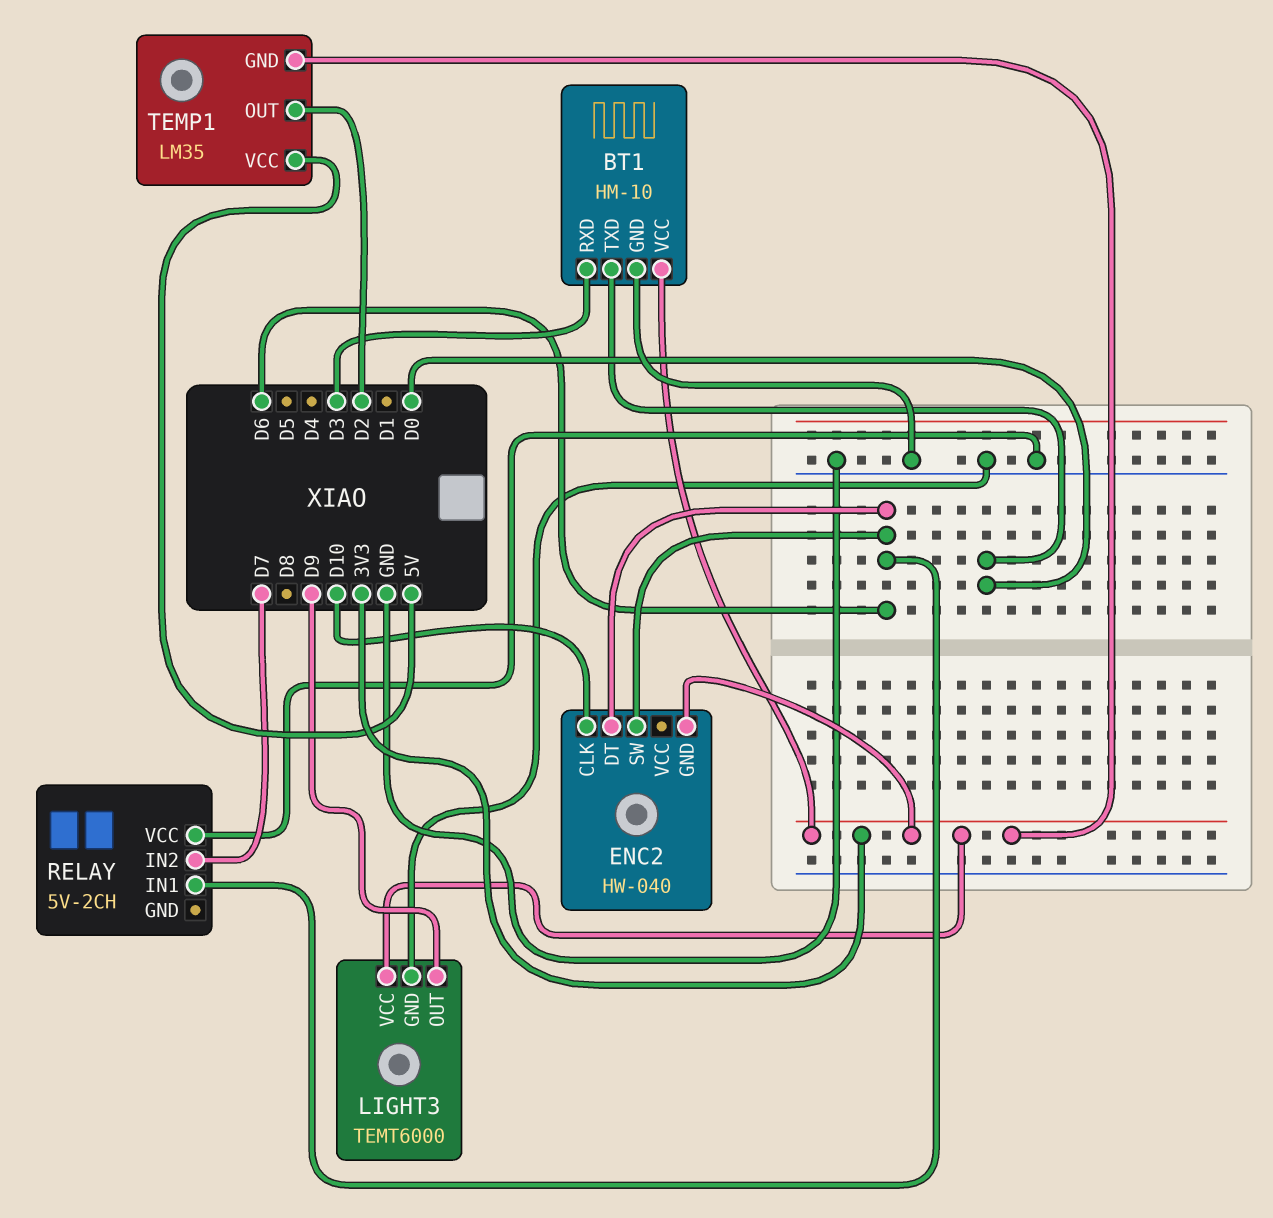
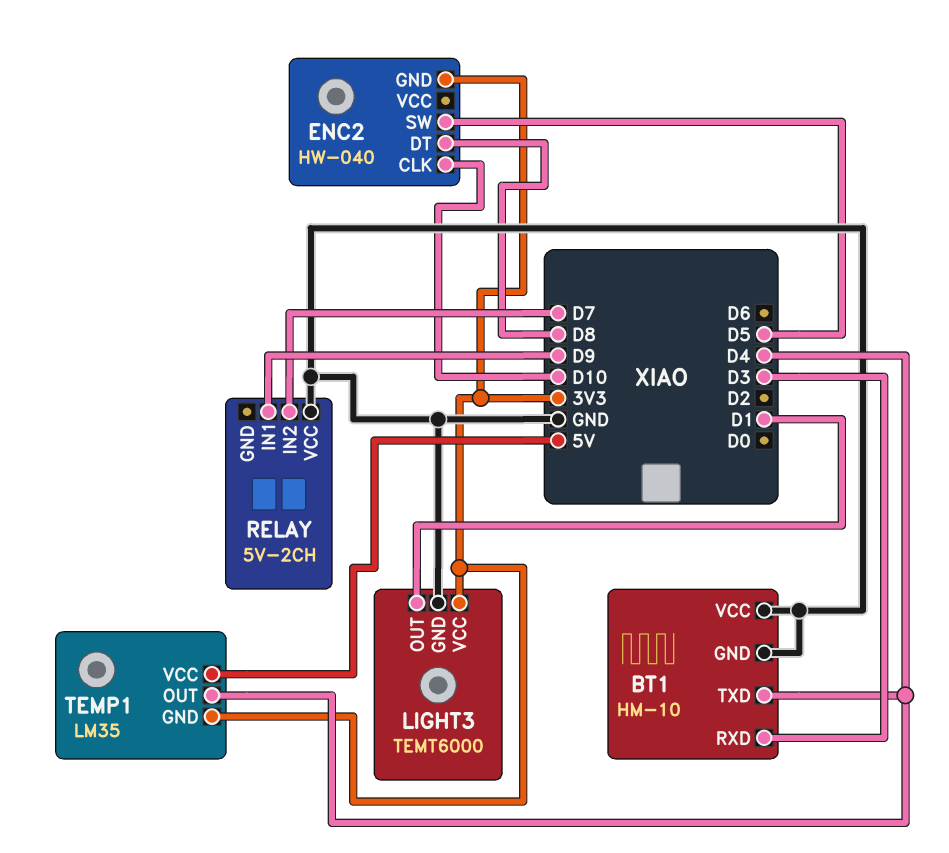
BT1 pin TXD: D0 -> D4
BT1 pin VCC: 3V3 -> GND
ENC2 pin DT: D6 -> D8
ENC2 pin SW: D6 -> D5
LIGHT3 pin OUT: D9 -> D1
RELAY pin IN1: D6 -> D9
TEMP1 pin OUT: D2 -> D4

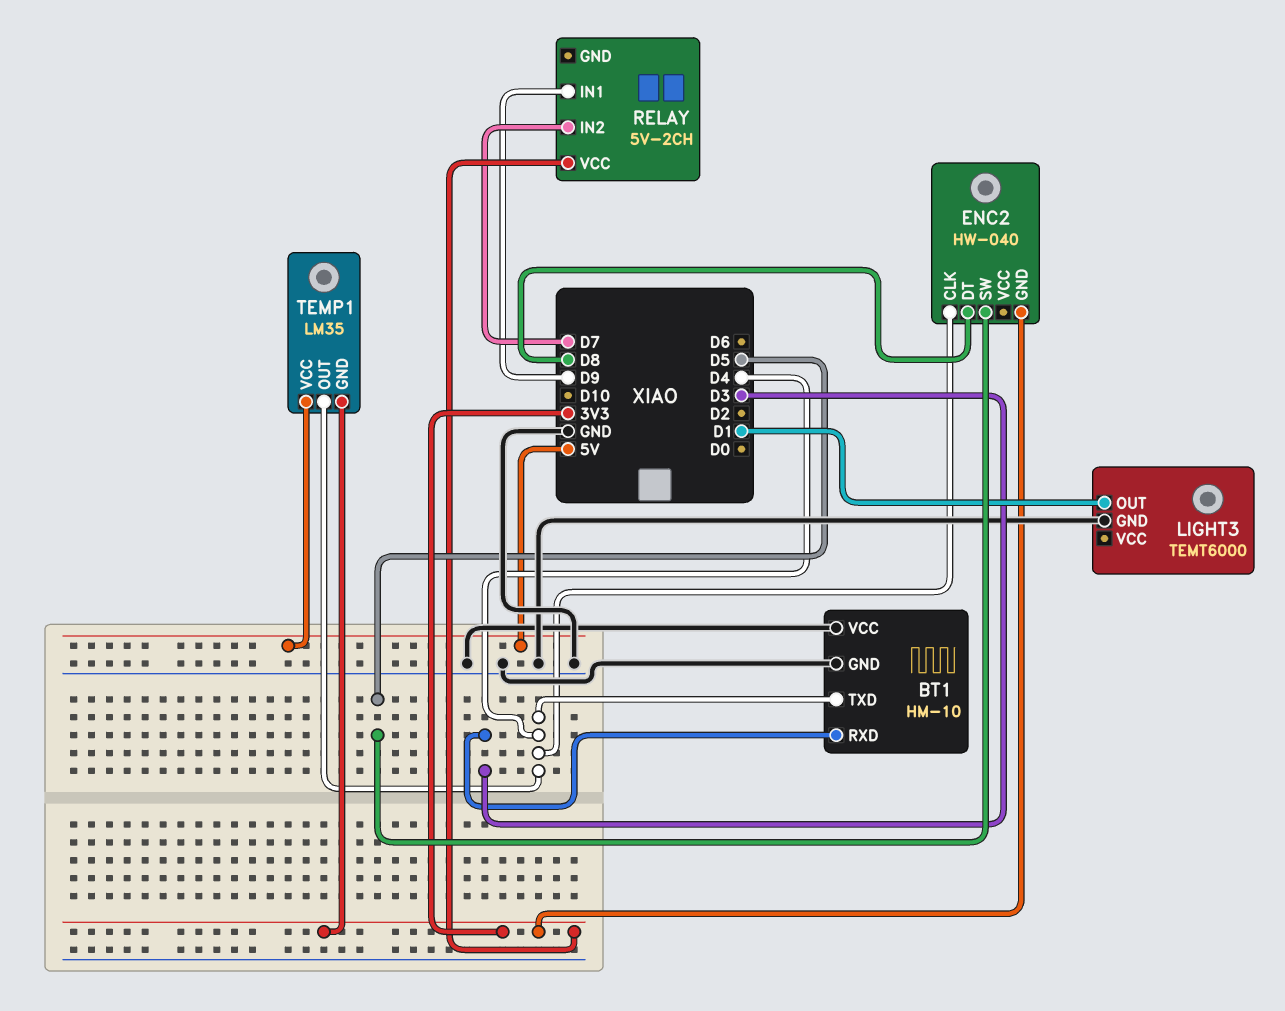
ENC2 pin CLK: D10 -> D4
LIGHT3 pin VCC: 3V3 -> none
RELAY pin VCC: GND -> 3V3

